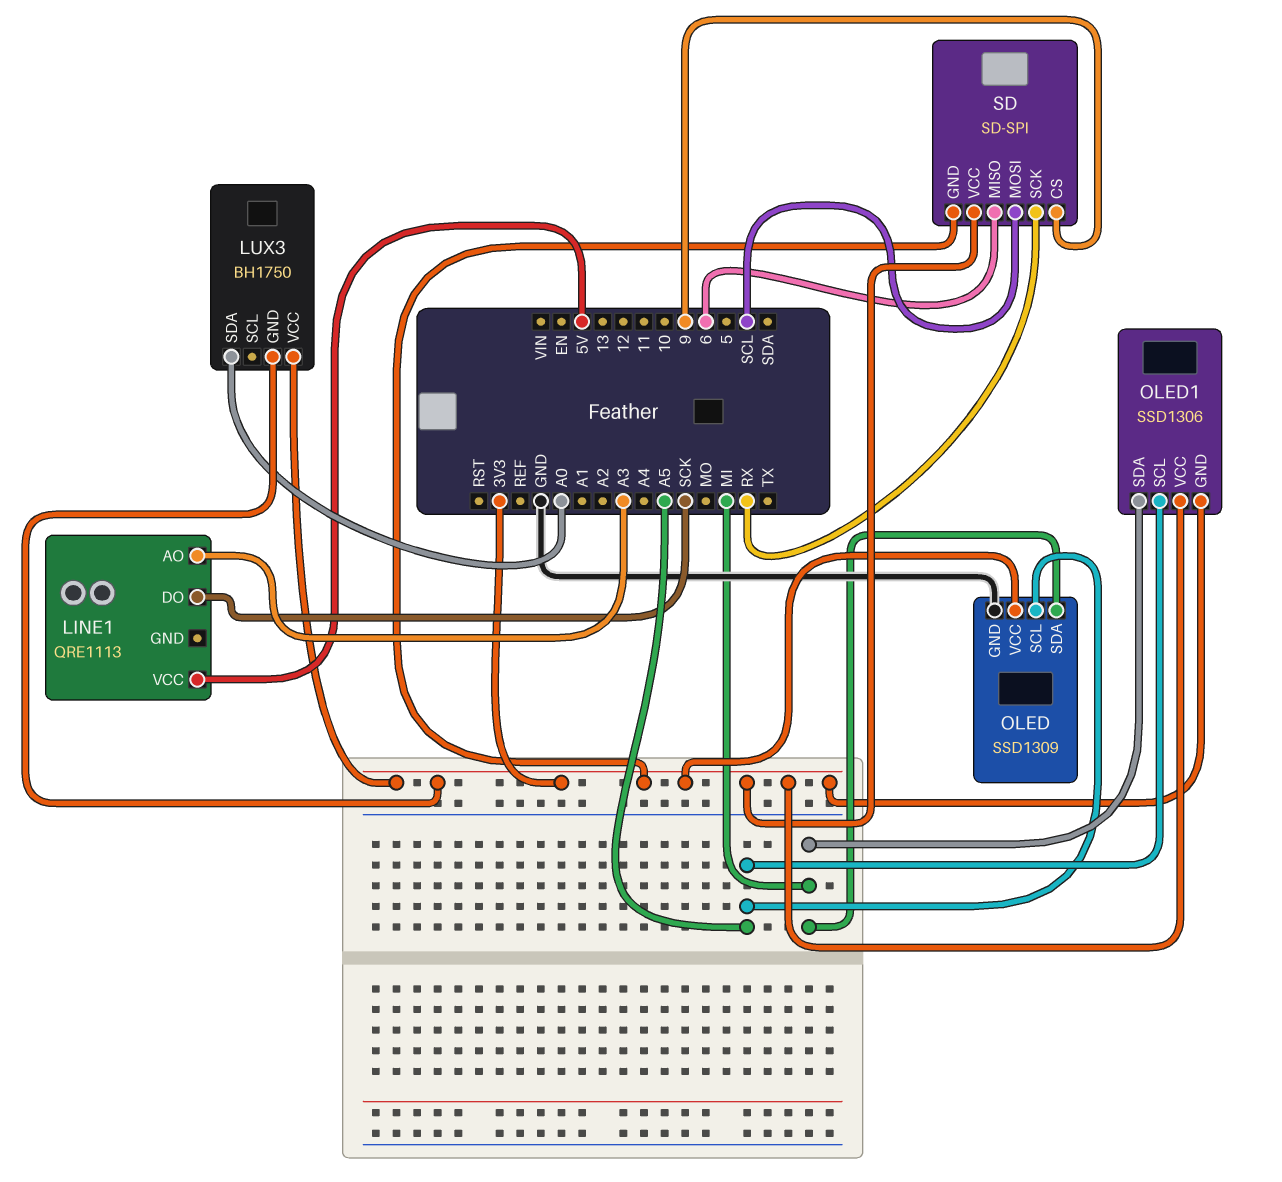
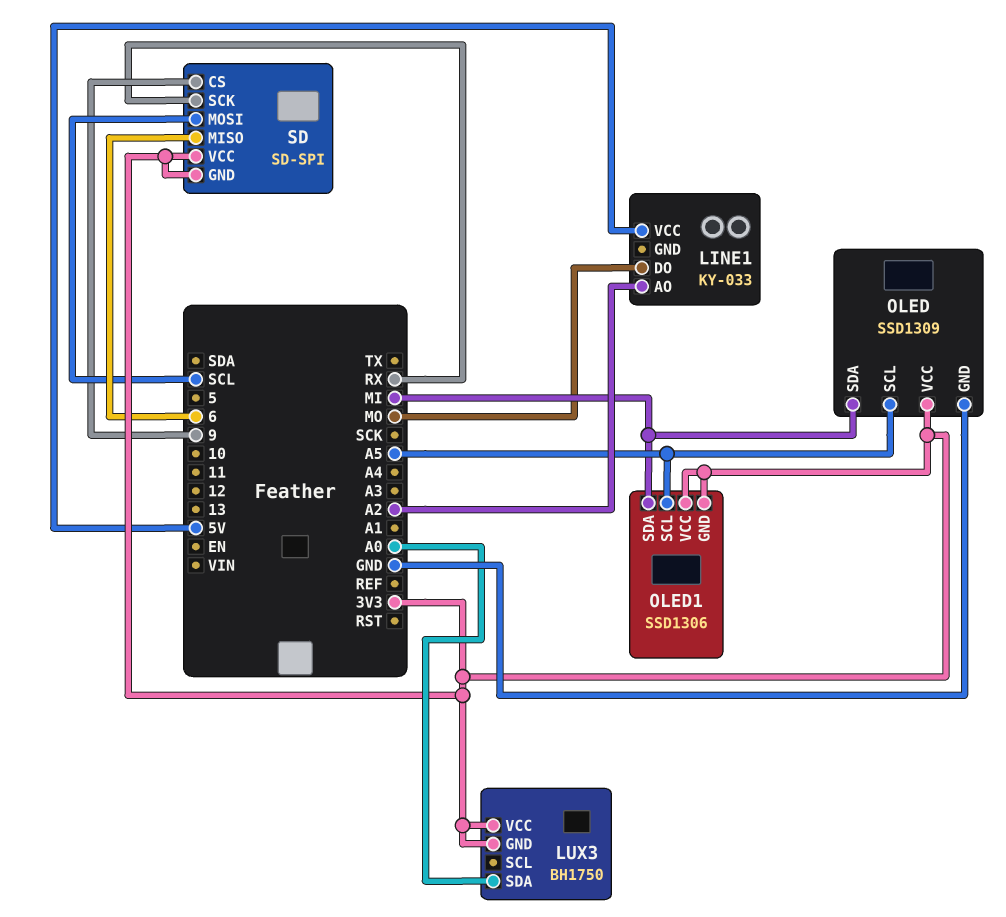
LINE1: QRE1113 -> KY-033
LINE1 pin AO: A3 -> A2
LINE1 pin DO: SCK -> MO

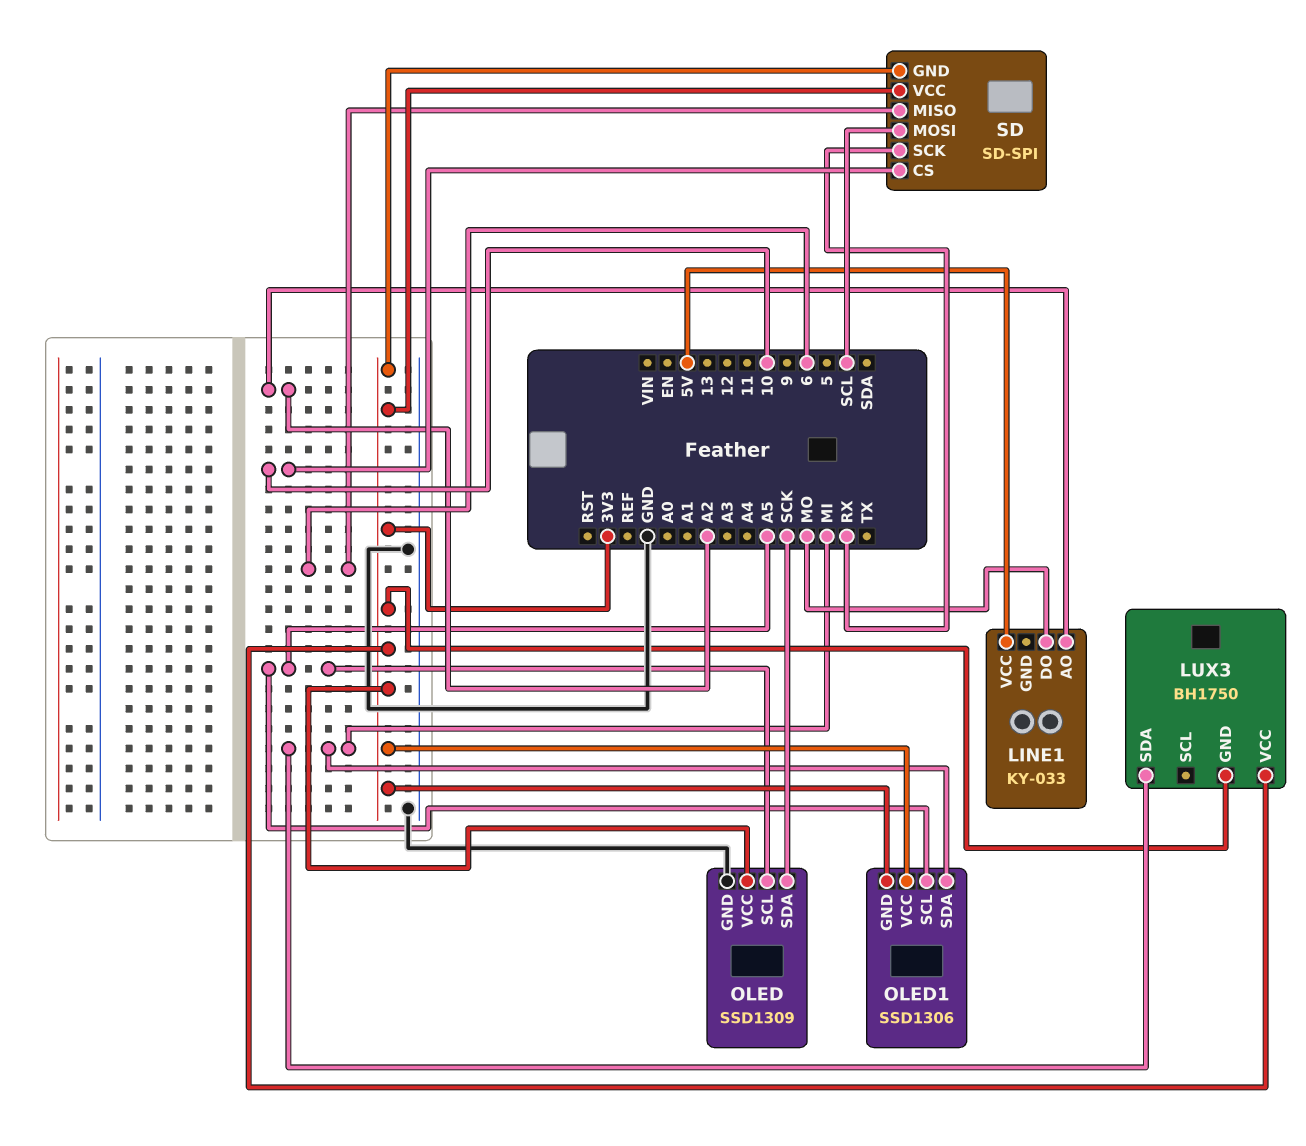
LUX3 pin SDA: A0 -> MI
OLED pin SDA: MI -> SCK
SD pin CS: 9 -> 10

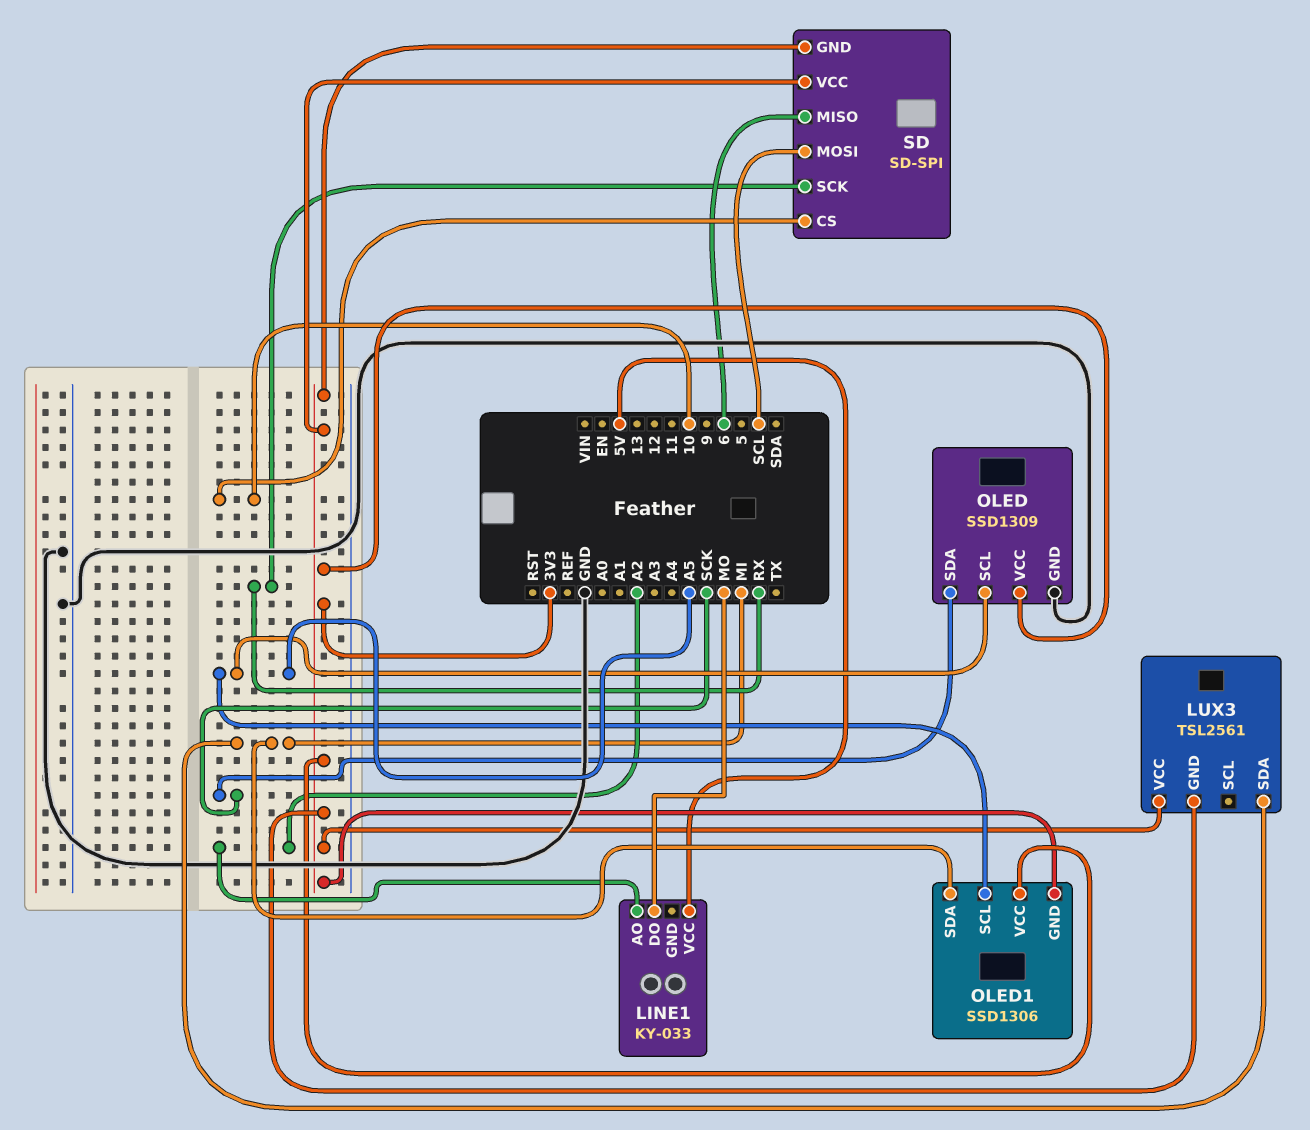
LUX3: BH1750 -> TSL2561

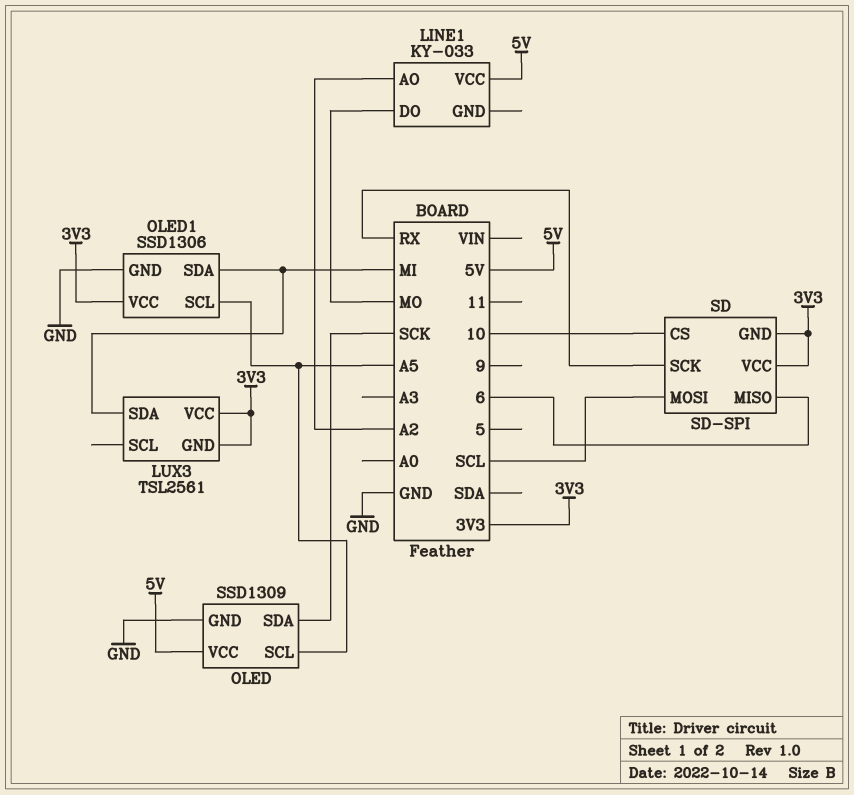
OLED pin VCC: 3V3 -> 5V
OLED1 pin GND: 3V3 -> GND

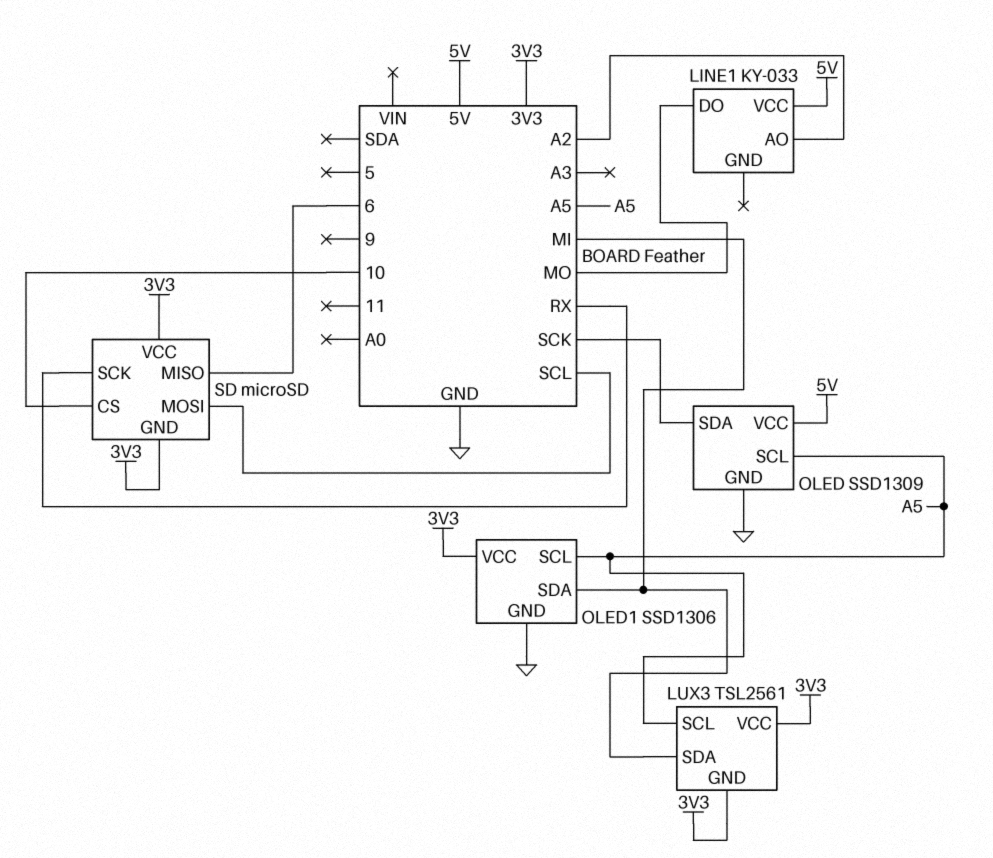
LUX3 pin SCL: none -> A5
SD: SD-SPI -> microSD

